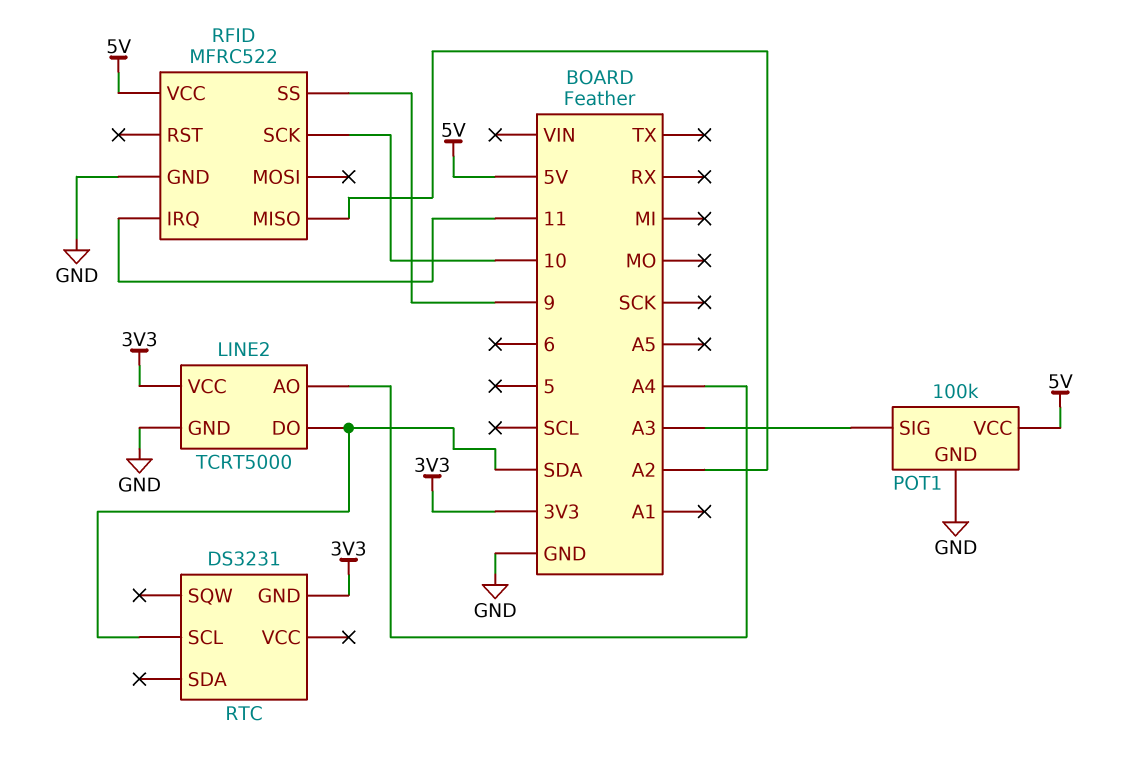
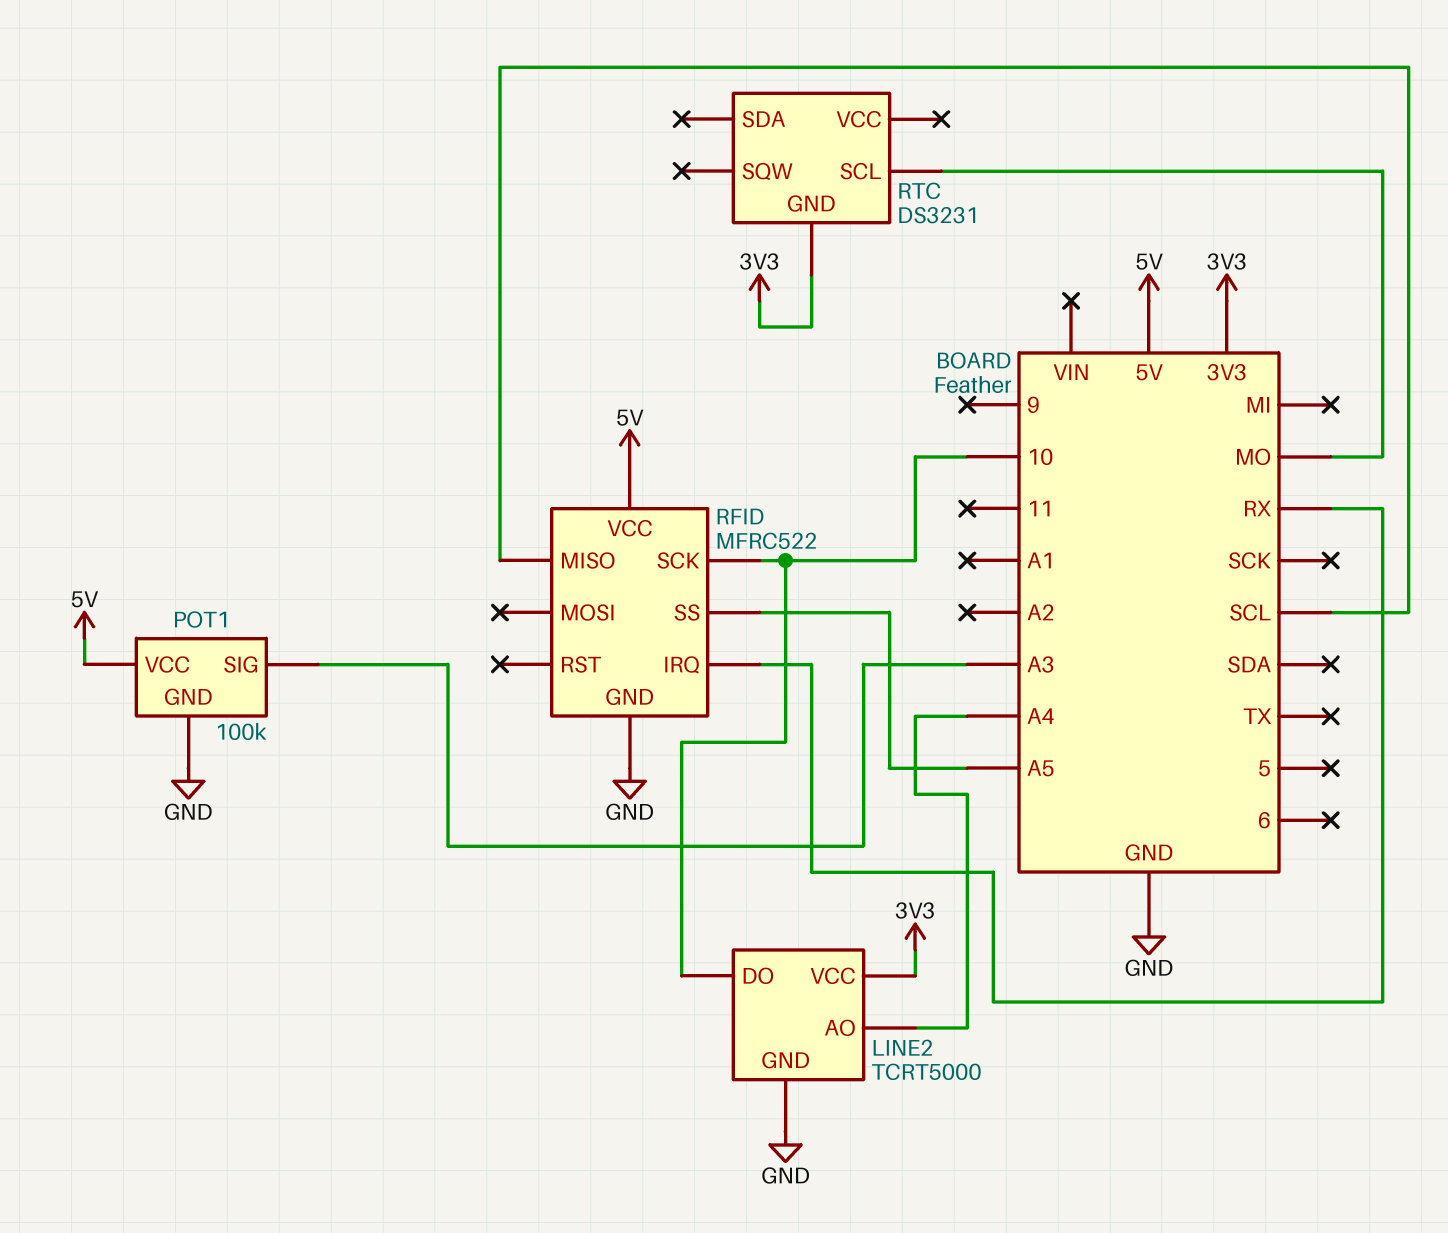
LINE2 pin DO: SDA -> 10
RFID pin IRQ: 11 -> RX
RFID pin MISO: A2 -> SCL
RFID pin SS: 9 -> A5
RTC pin SCL: SDA -> MO

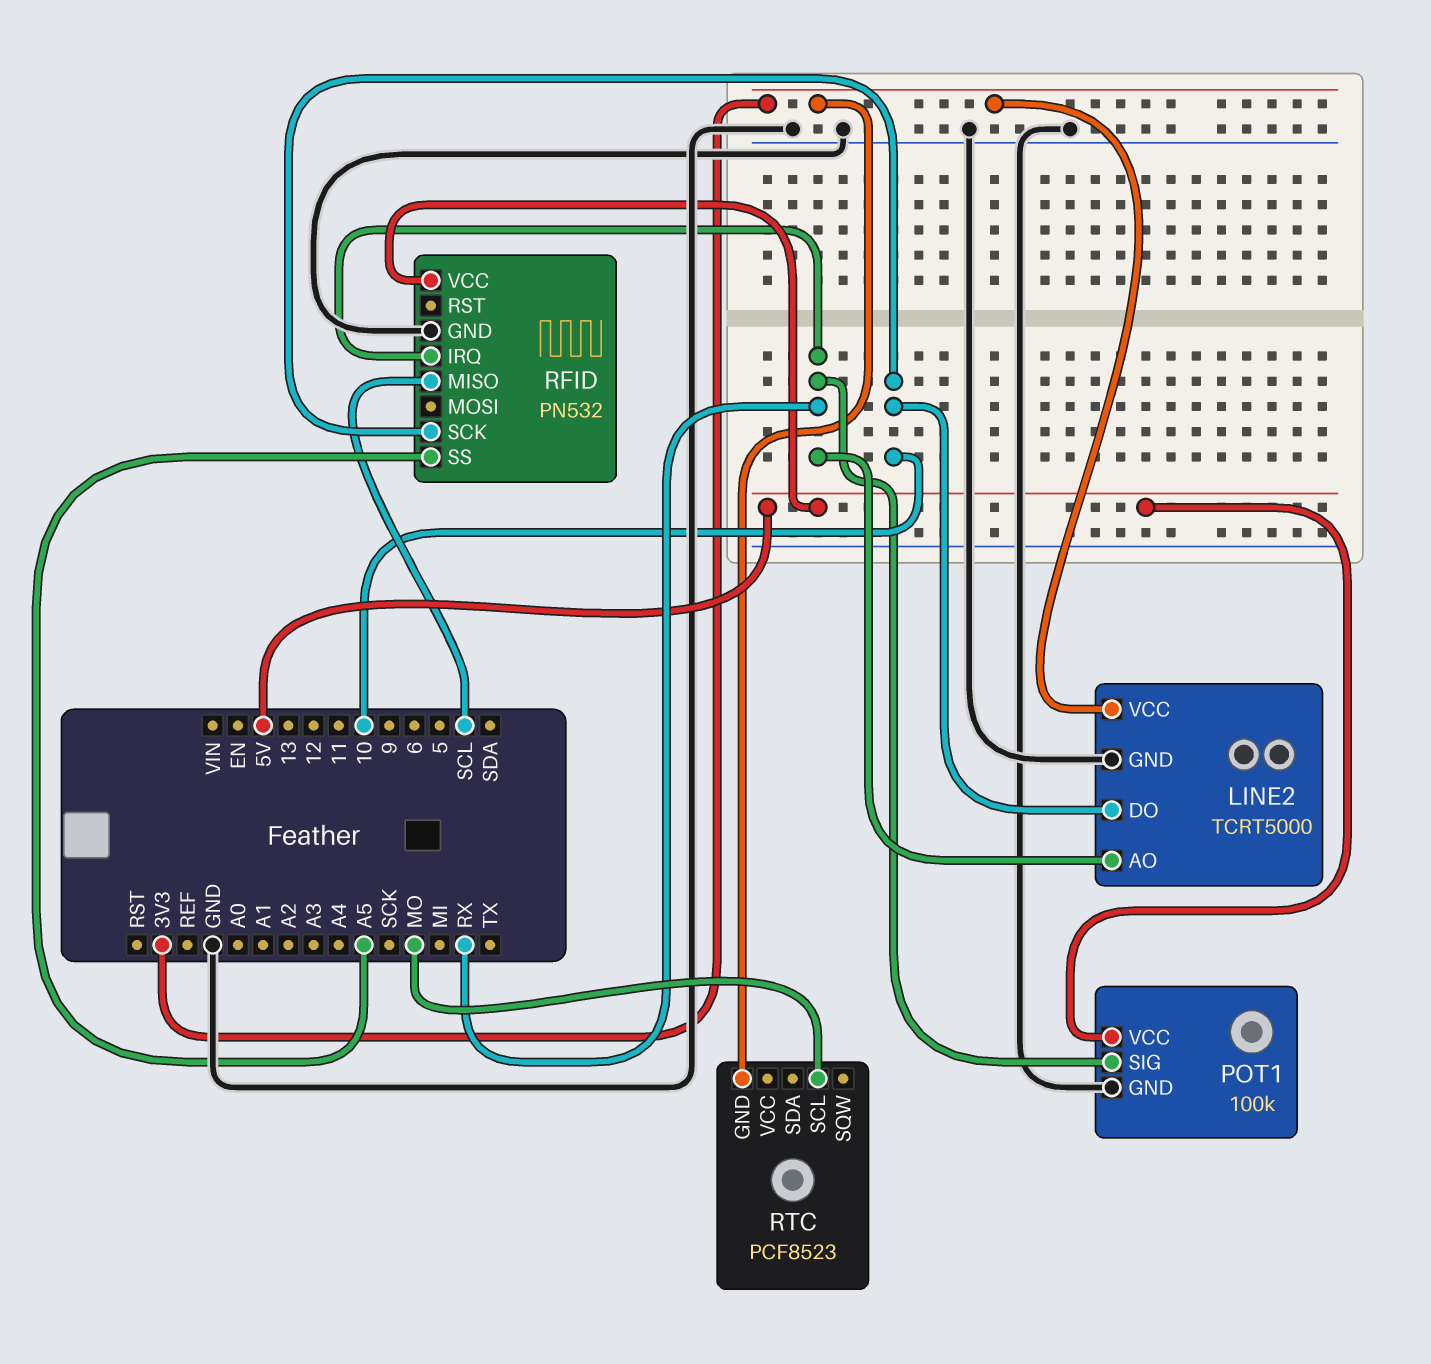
LINE2 pin AO: A4 -> RX
POT1 pin SIG: A3 -> RX
RFID: MFRC522 -> PN532
RTC: DS3231 -> PCF8523

